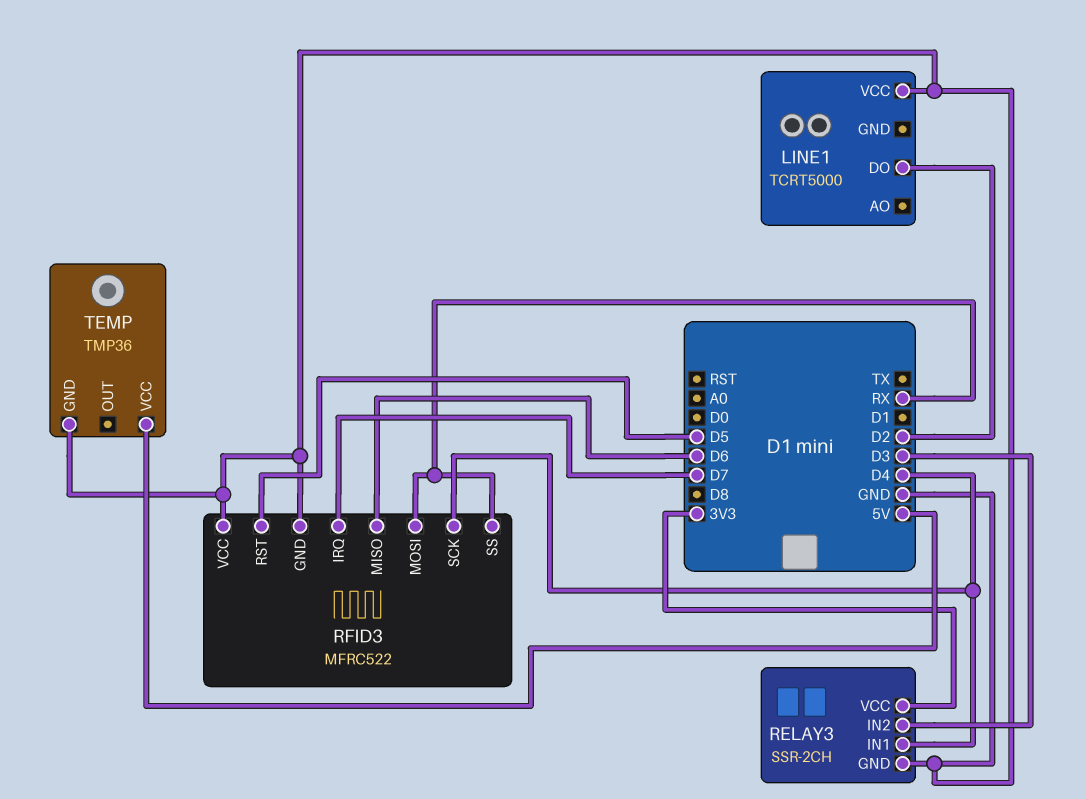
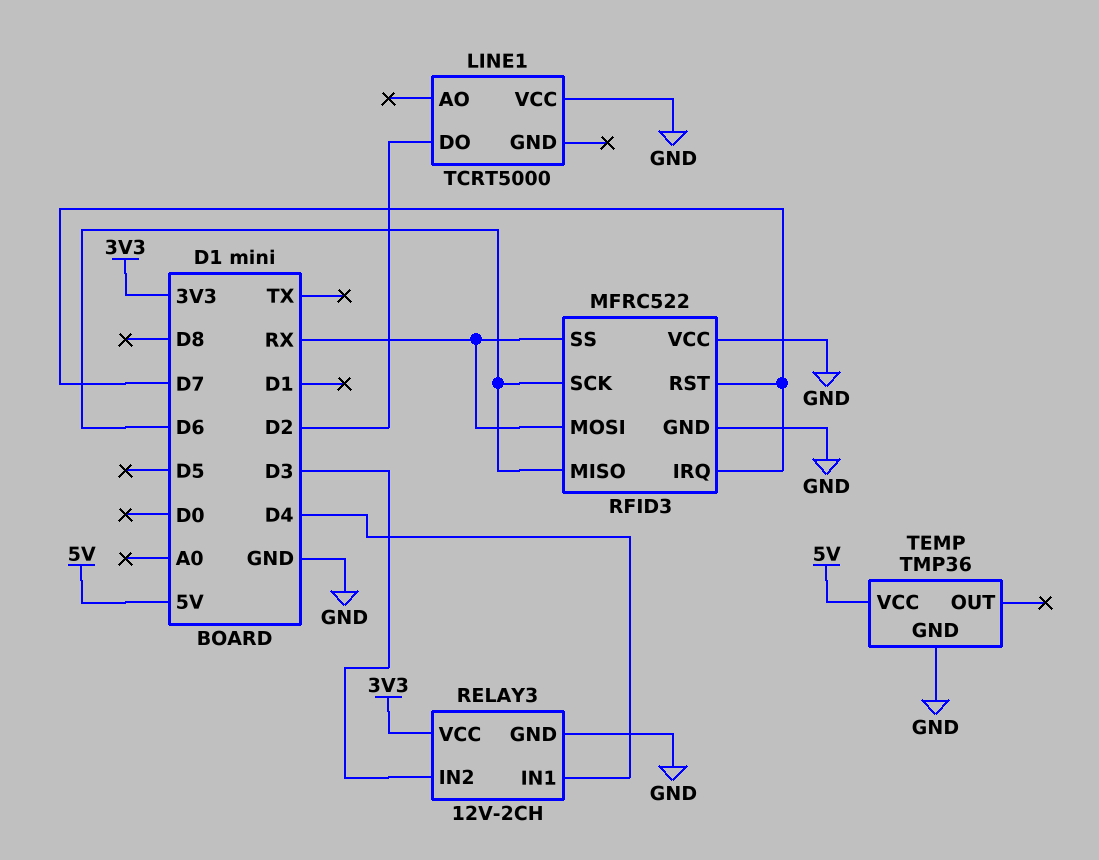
RELAY3: SSR-2CH -> 12V-2CH
RFID3 pin RST: D5 -> D7
RFID3 pin SCK: D4 -> D6

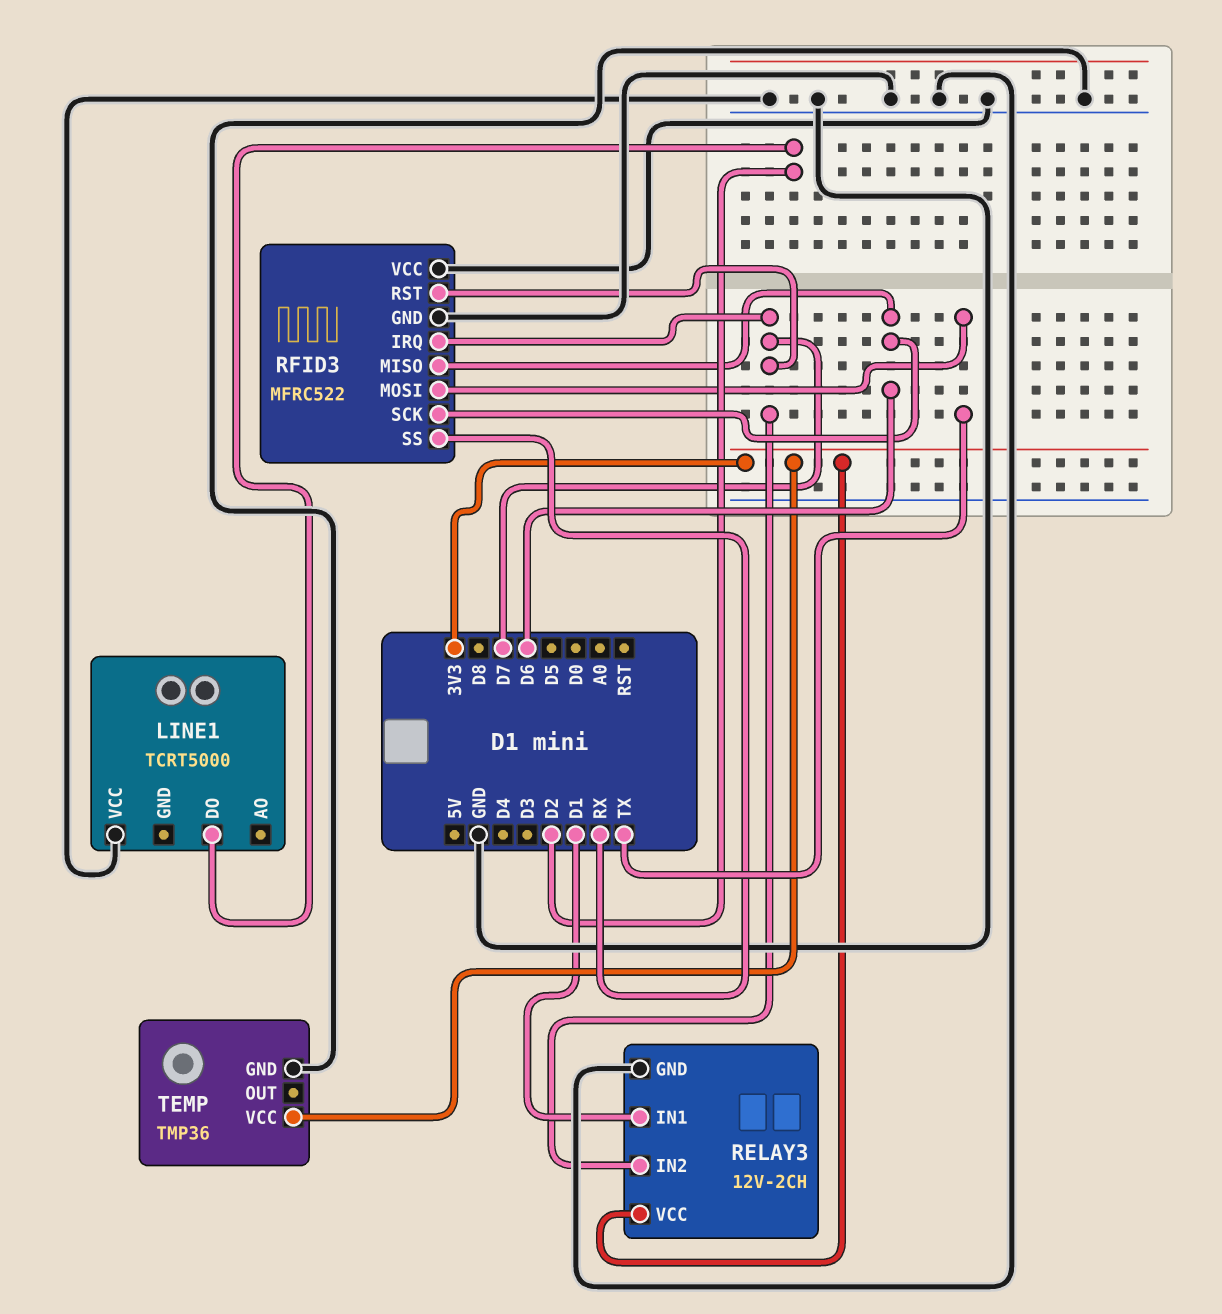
RELAY3 pin IN1: D4 -> D1
RELAY3 pin IN2: D3 -> D7
RFID3 pin MOSI: RX -> TX
TEMP pin VCC: 5V -> 3V3

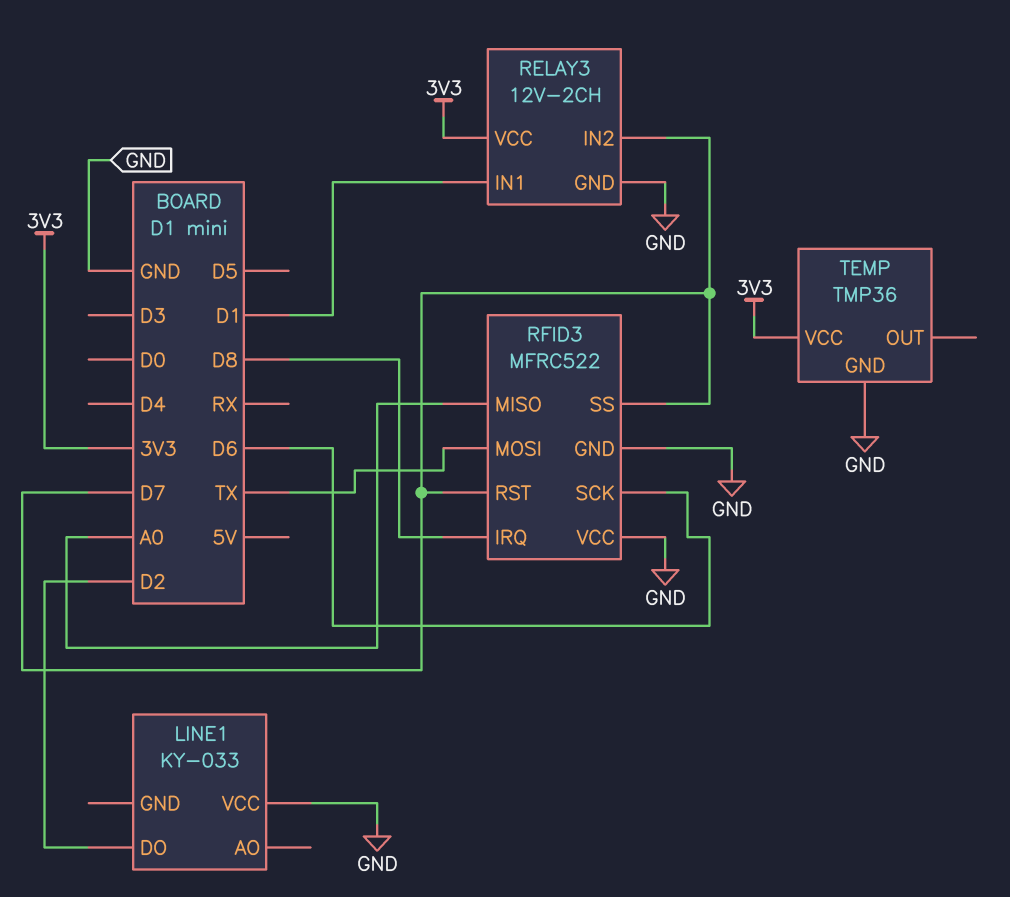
LINE1: TCRT5000 -> KY-033
RFID3 pin IRQ: D7 -> D8
RFID3 pin MISO: D6 -> A0
RFID3 pin SS: RX -> D7

